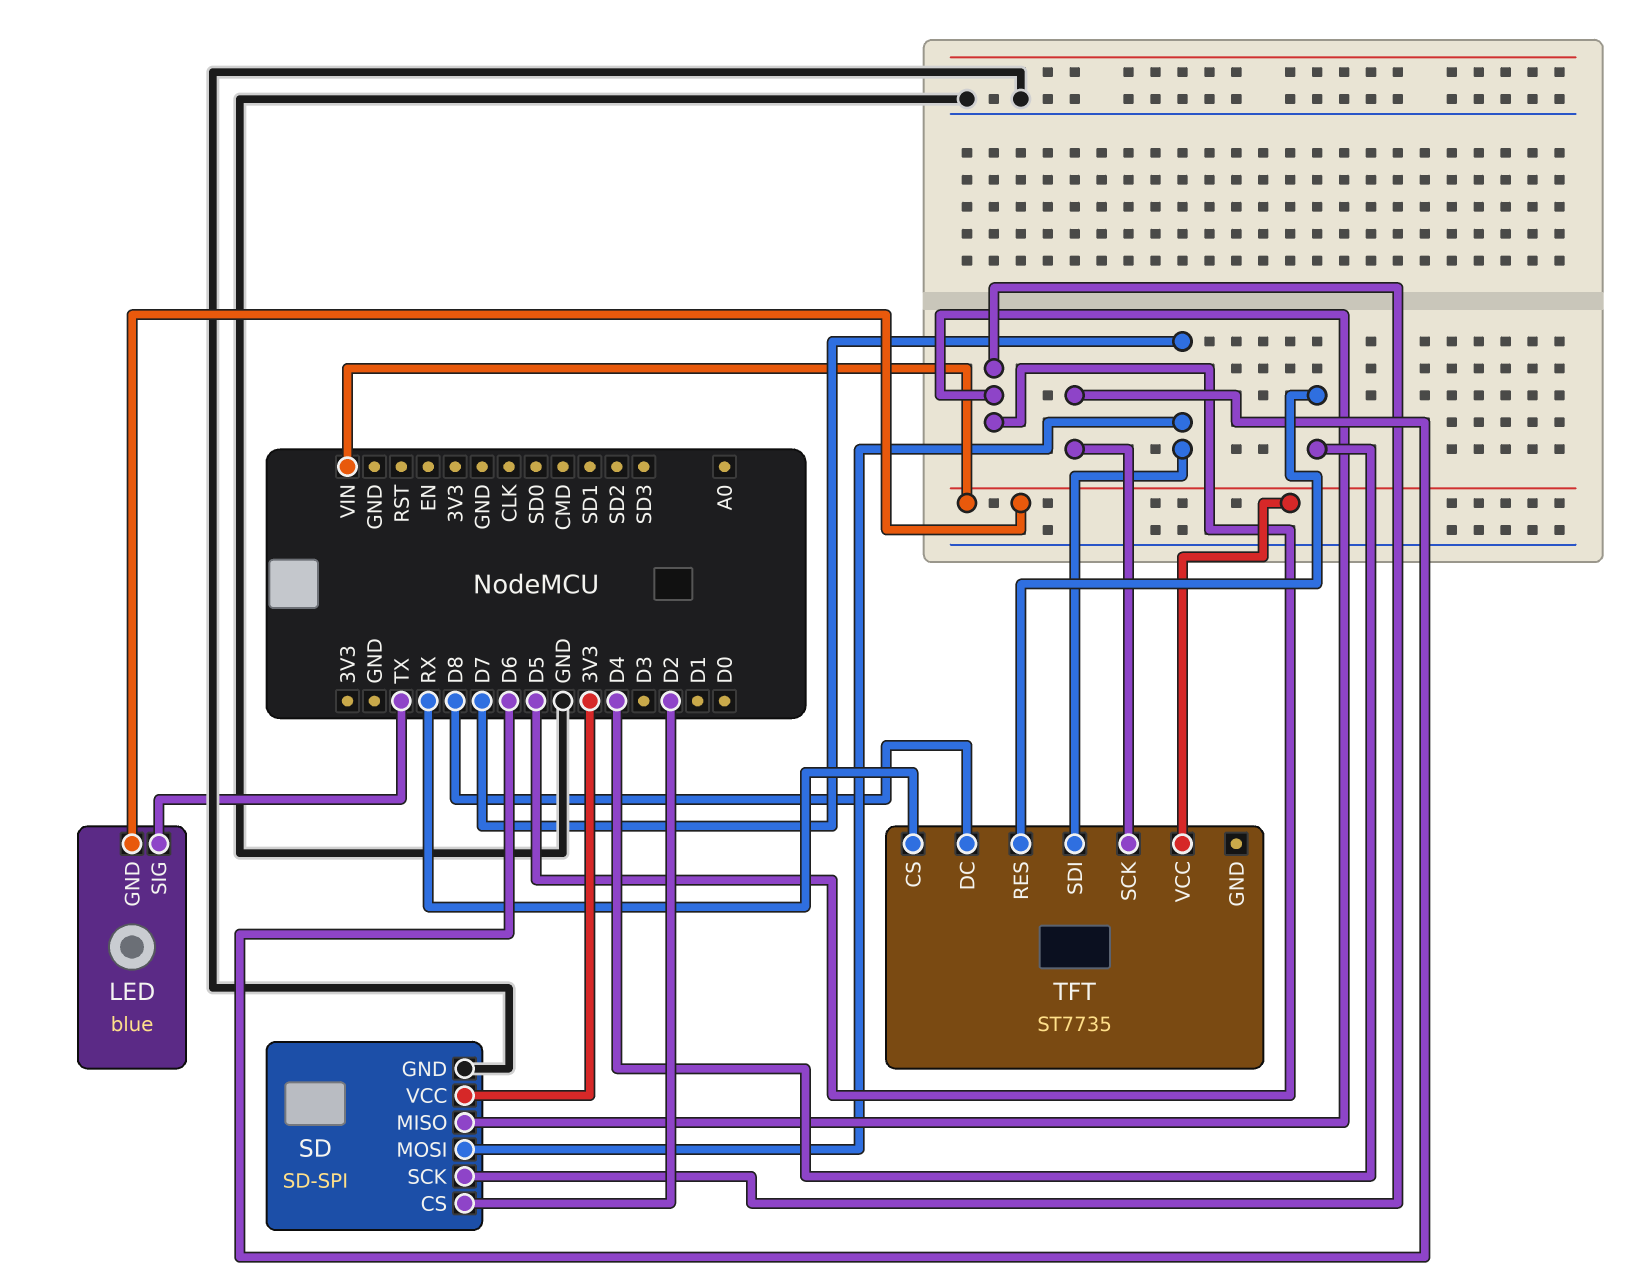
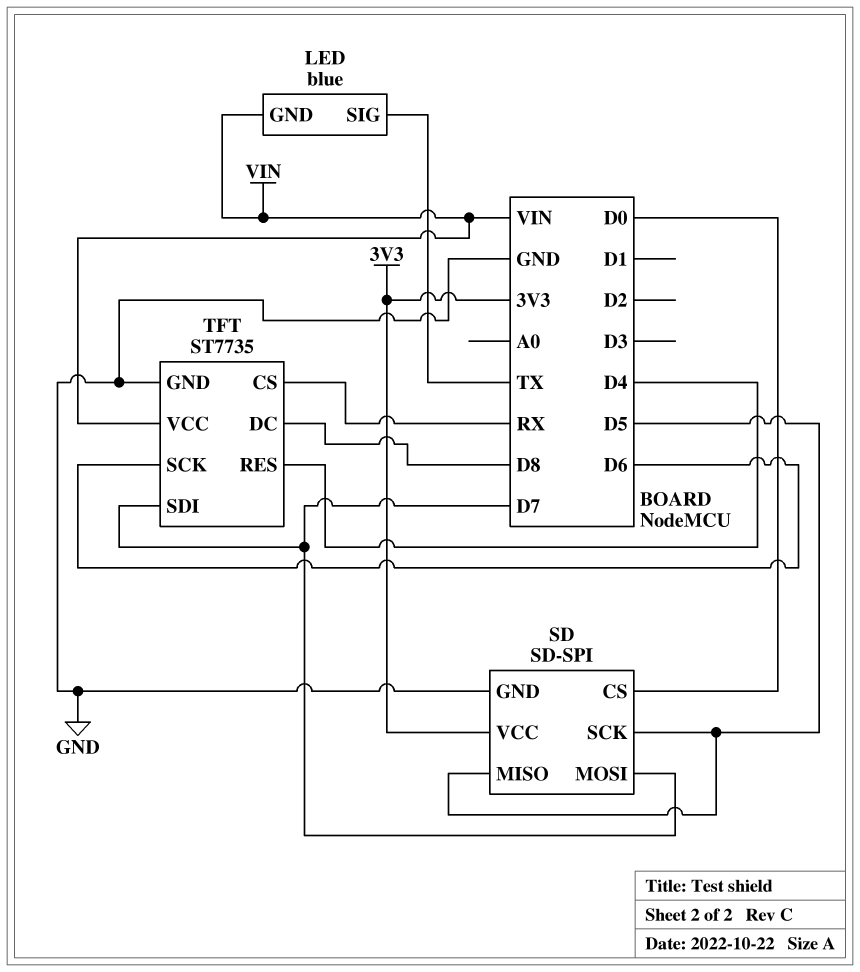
SD pin CS: D2 -> D0
TFT pin GND: none -> GND

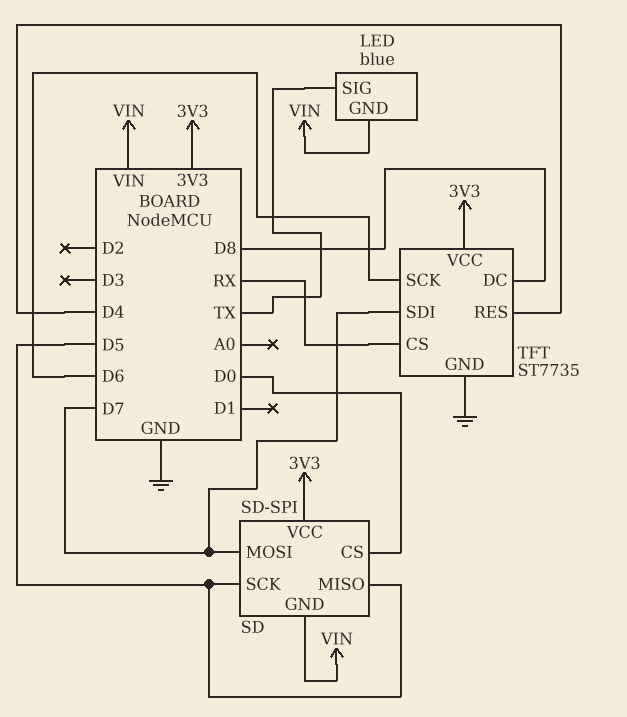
SD pin GND: GND -> VIN
TFT pin VCC: VIN -> 3V3

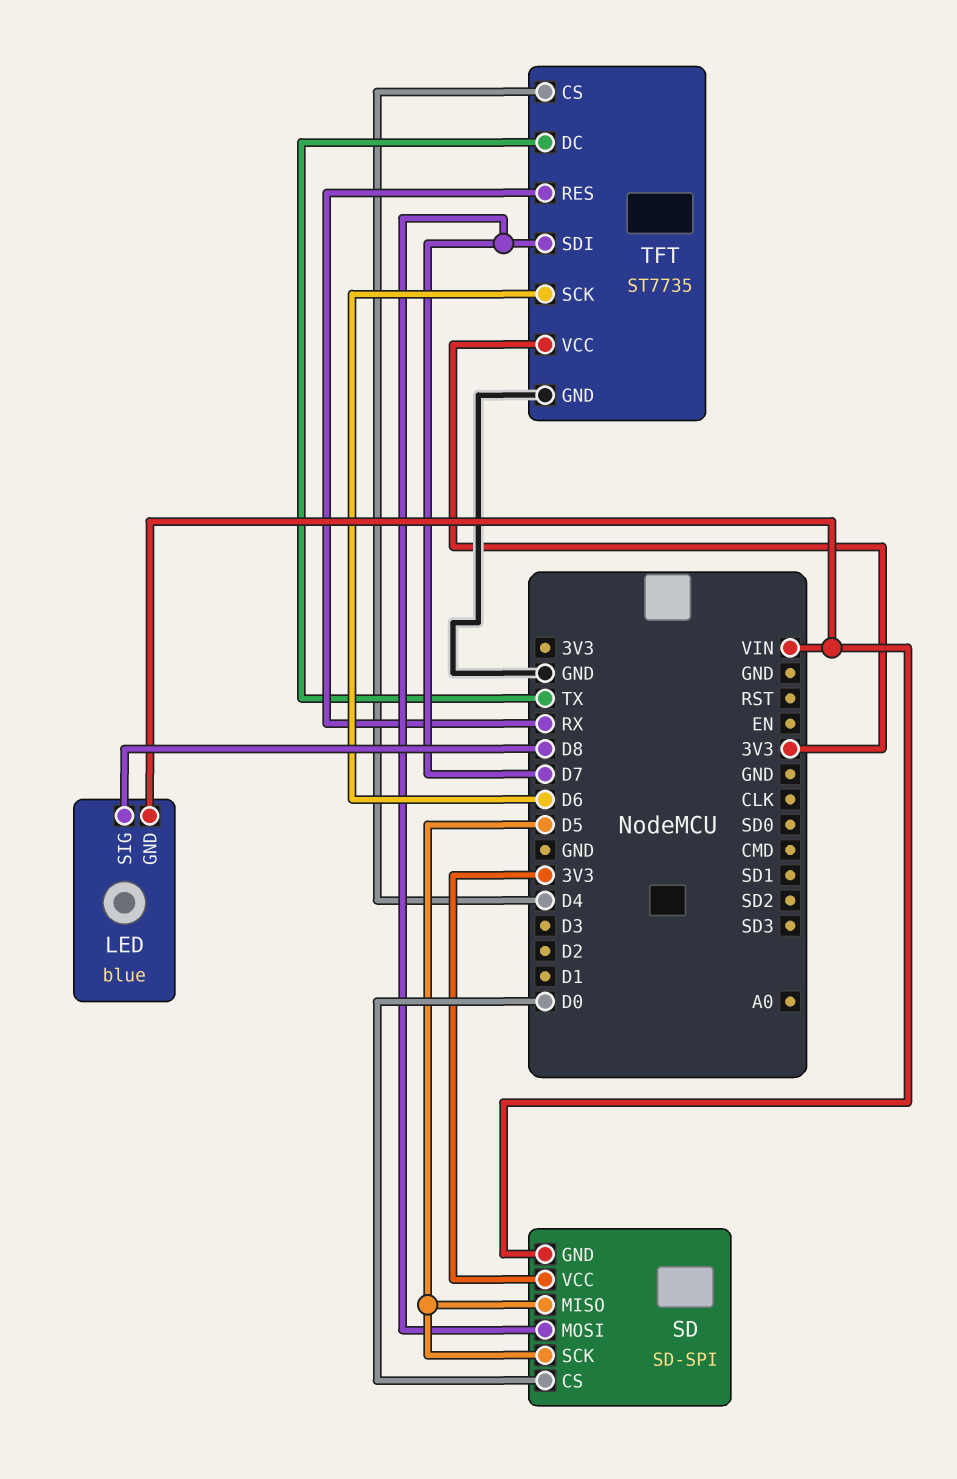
LED pin SIG: TX -> D8
TFT pin CS: RX -> D4
TFT pin DC: D8 -> TX
TFT pin RES: D4 -> RX

